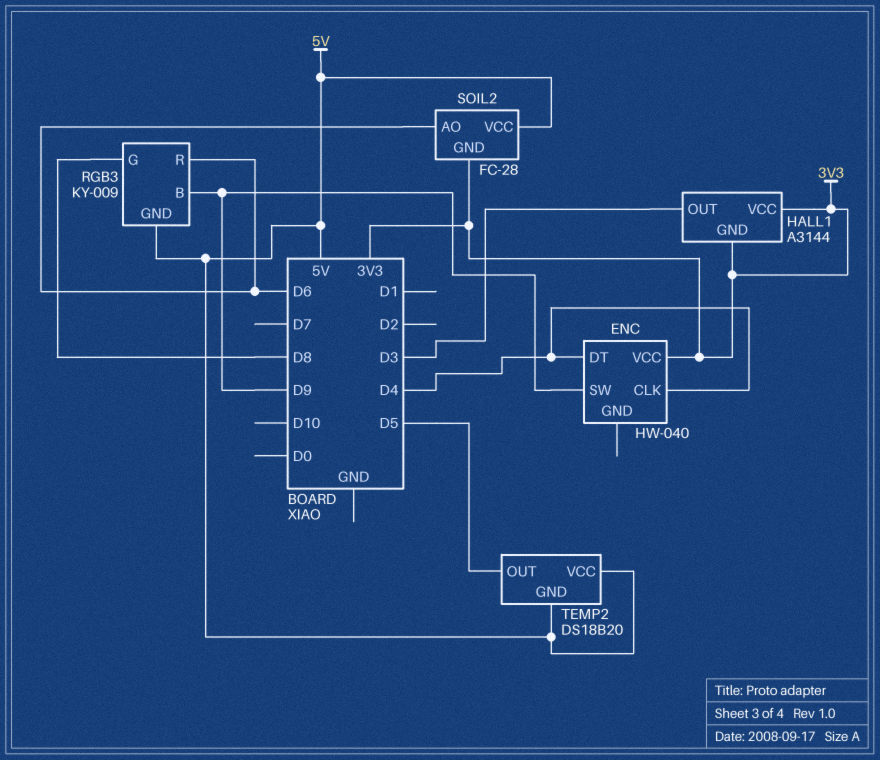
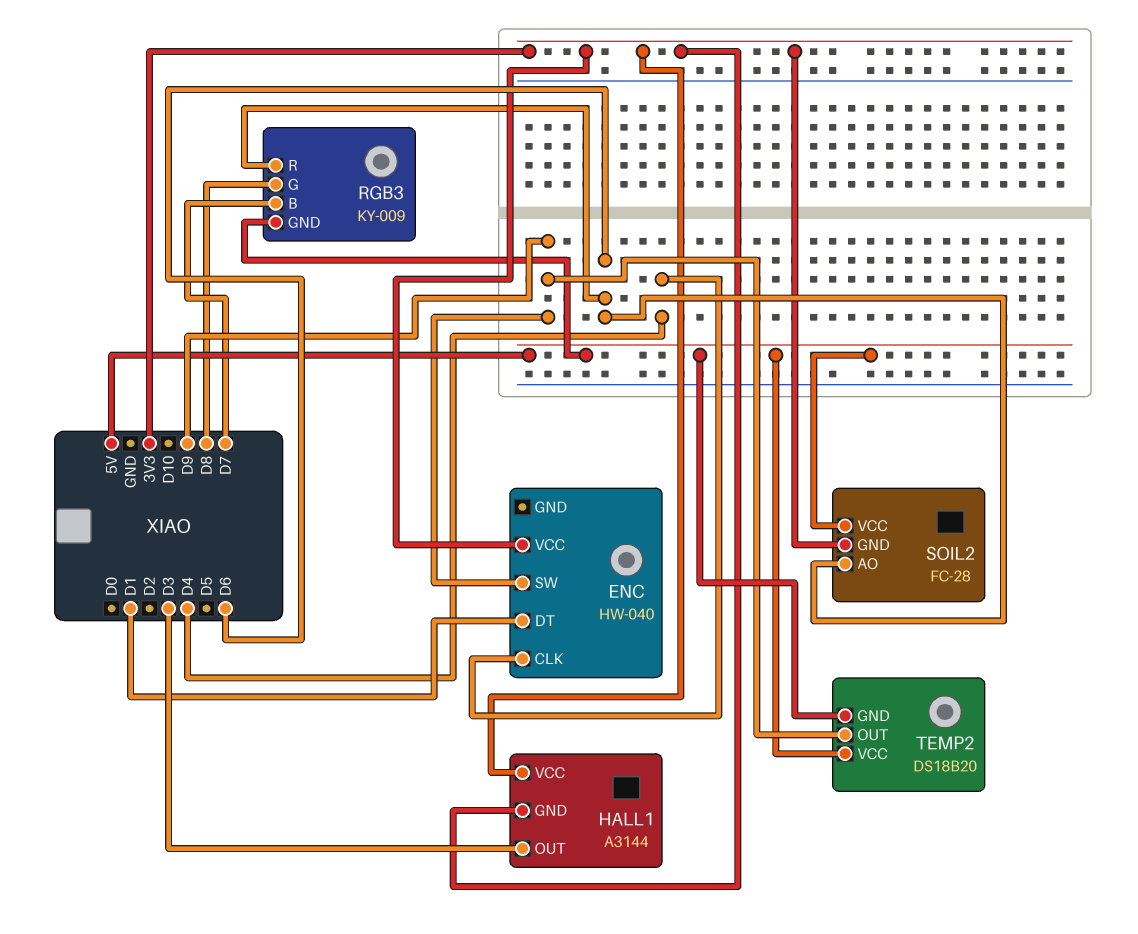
ENC pin DT: D4 -> D1
RGB3 pin B: D9 -> D7
TEMP2 pin OUT: D5 -> D9

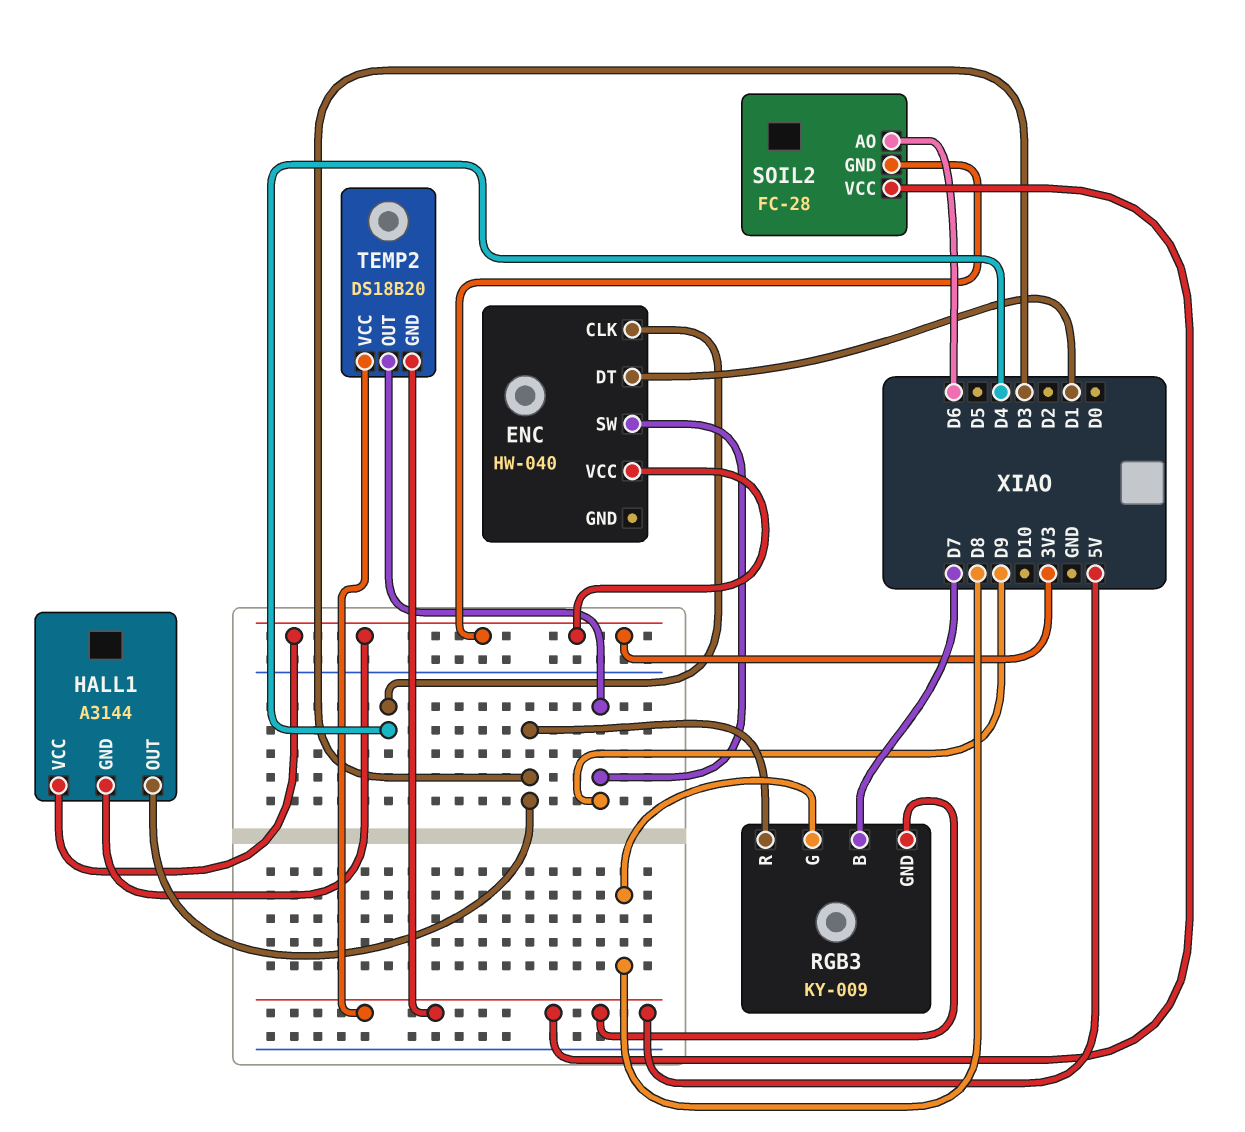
RGB3 pin R: D6 -> D3

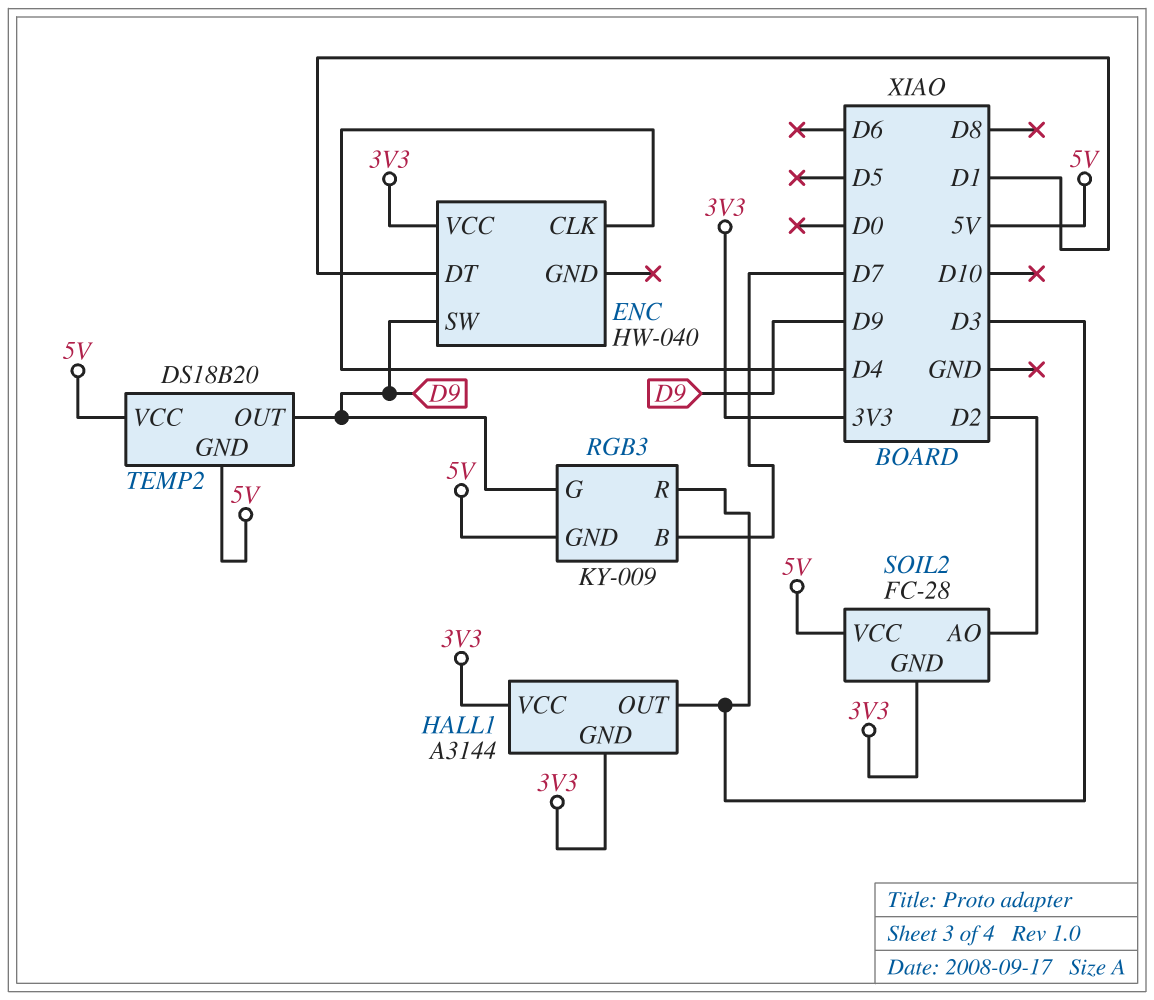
RGB3 pin G: D8 -> D9
SOIL2 pin AO: D6 -> D2

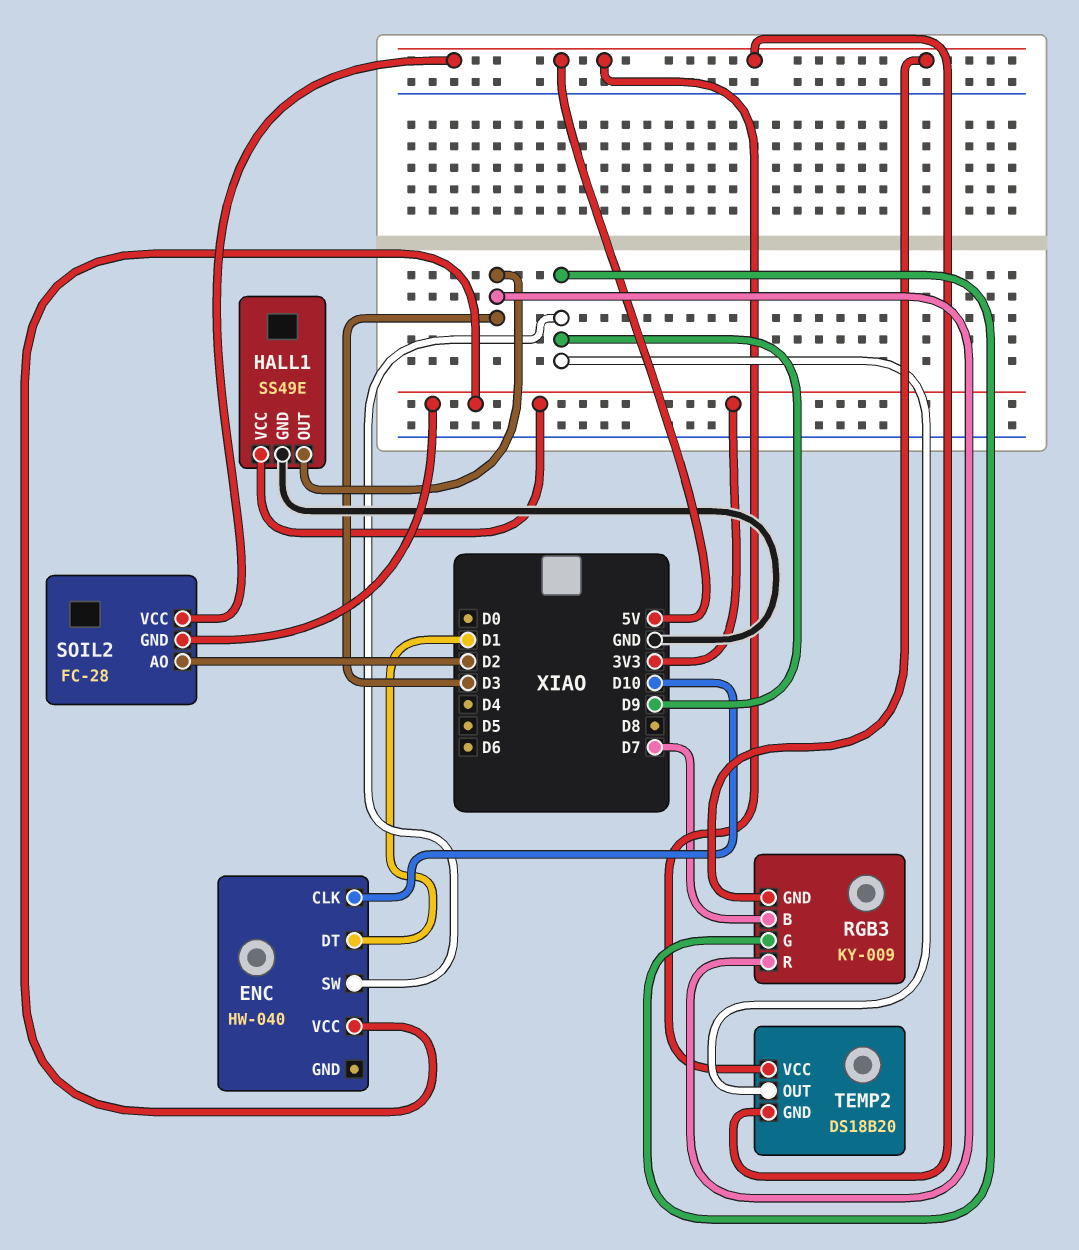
ENC pin CLK: D4 -> D10
HALL1: A3144 -> SS49E
HALL1 pin GND: 3V3 -> GND

